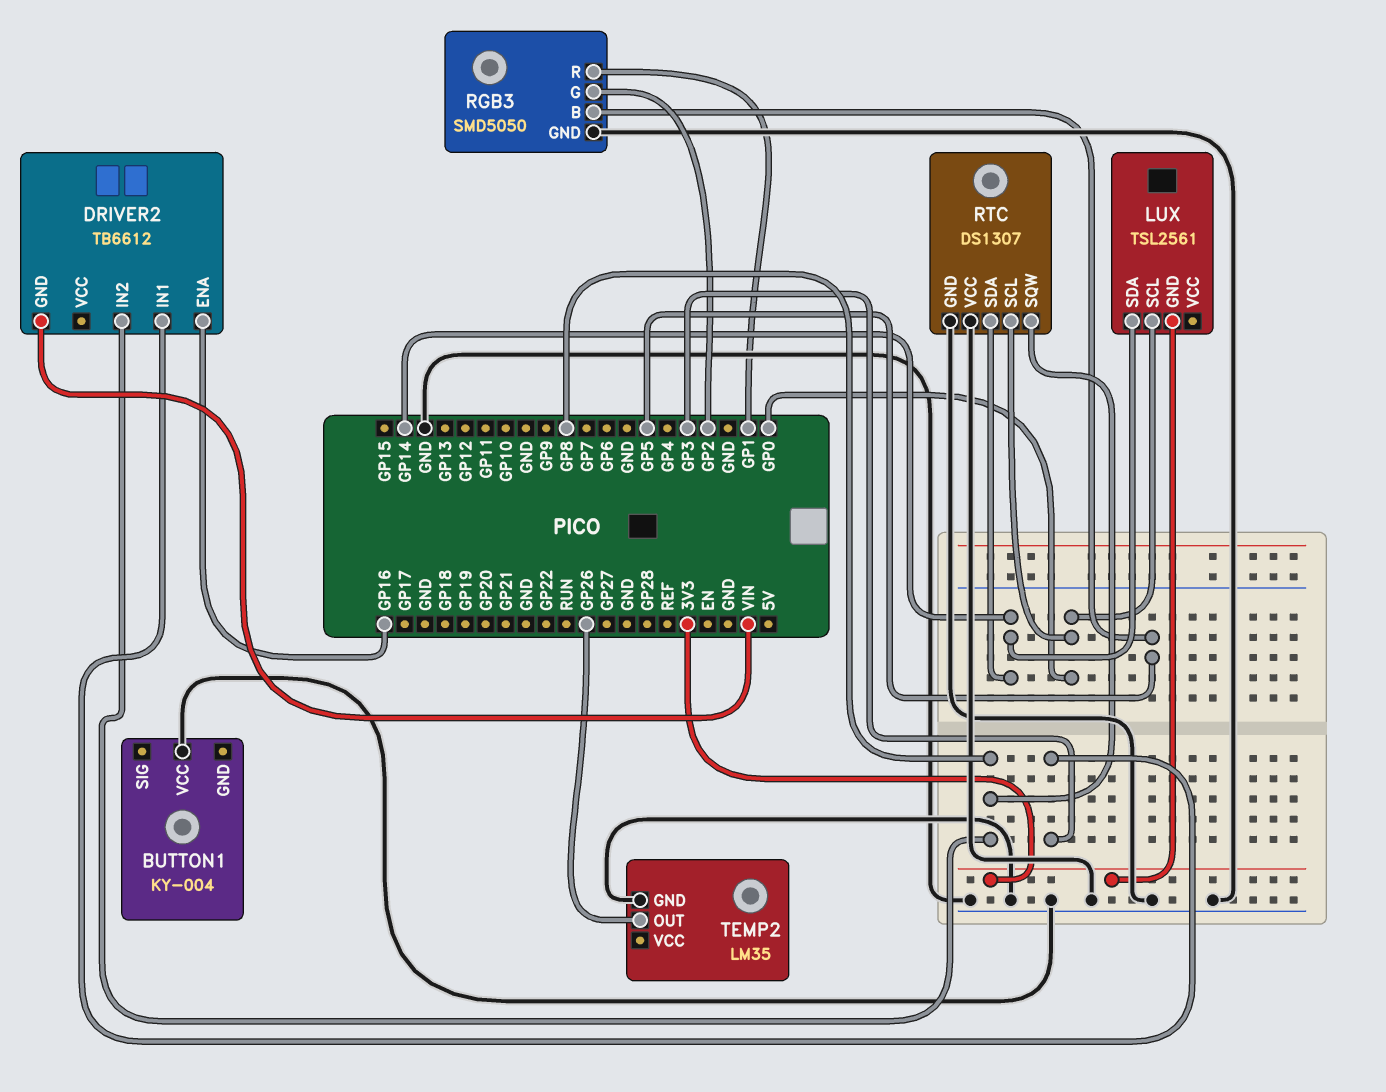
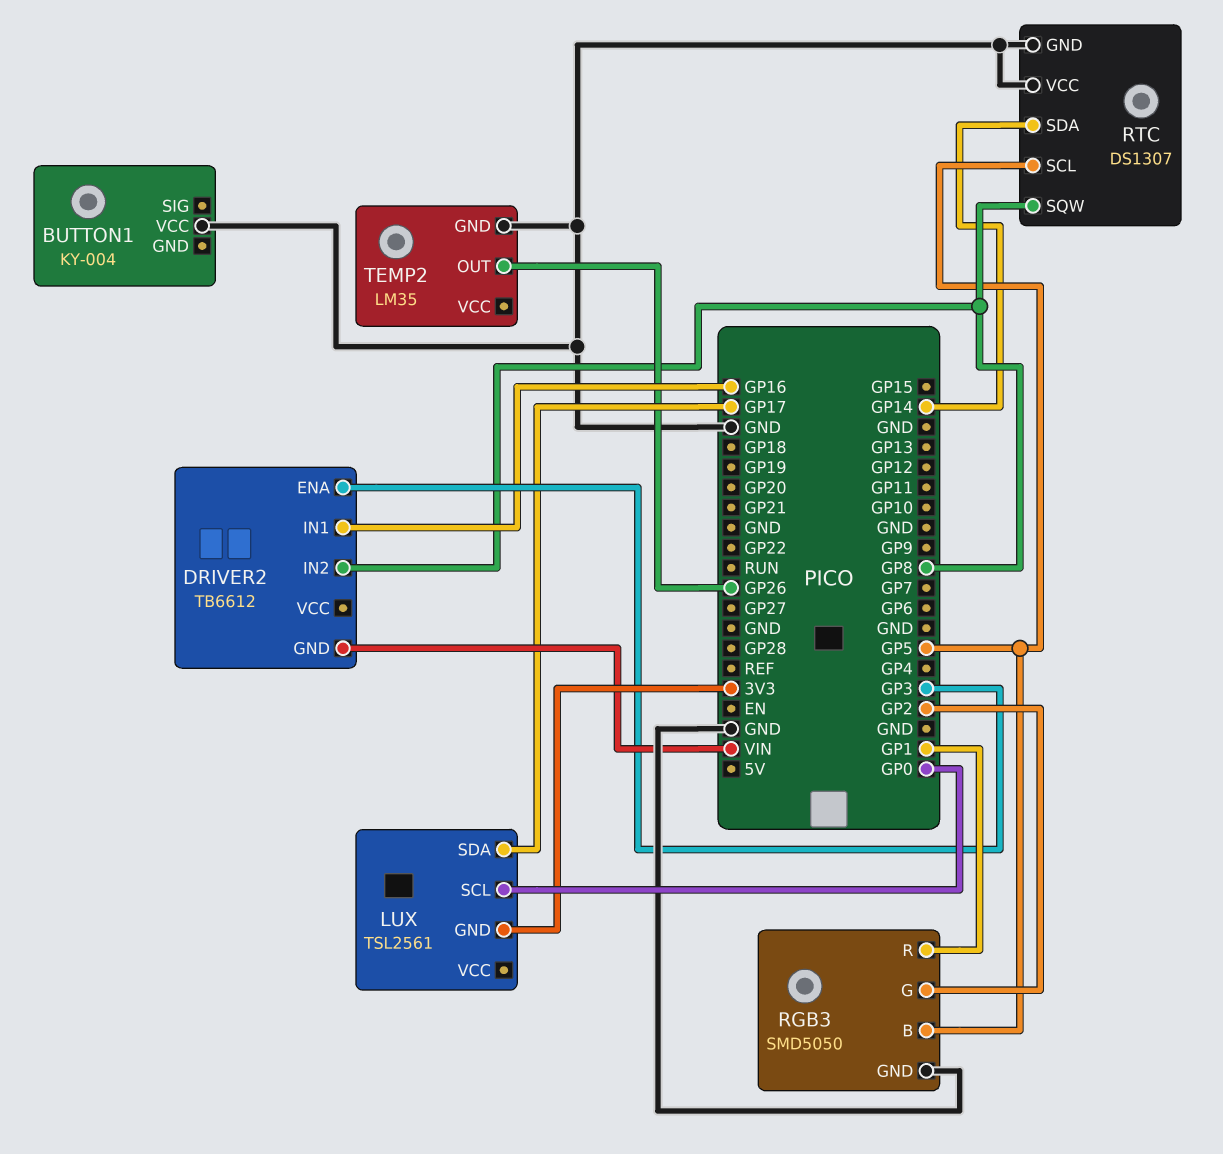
DRIVER2 pin ENA: GP16 -> GP3
DRIVER2 pin IN1: GP3 -> GP16
LUX pin SDA: GP14 -> GP17
RTC pin SCL: GP0 -> GP5

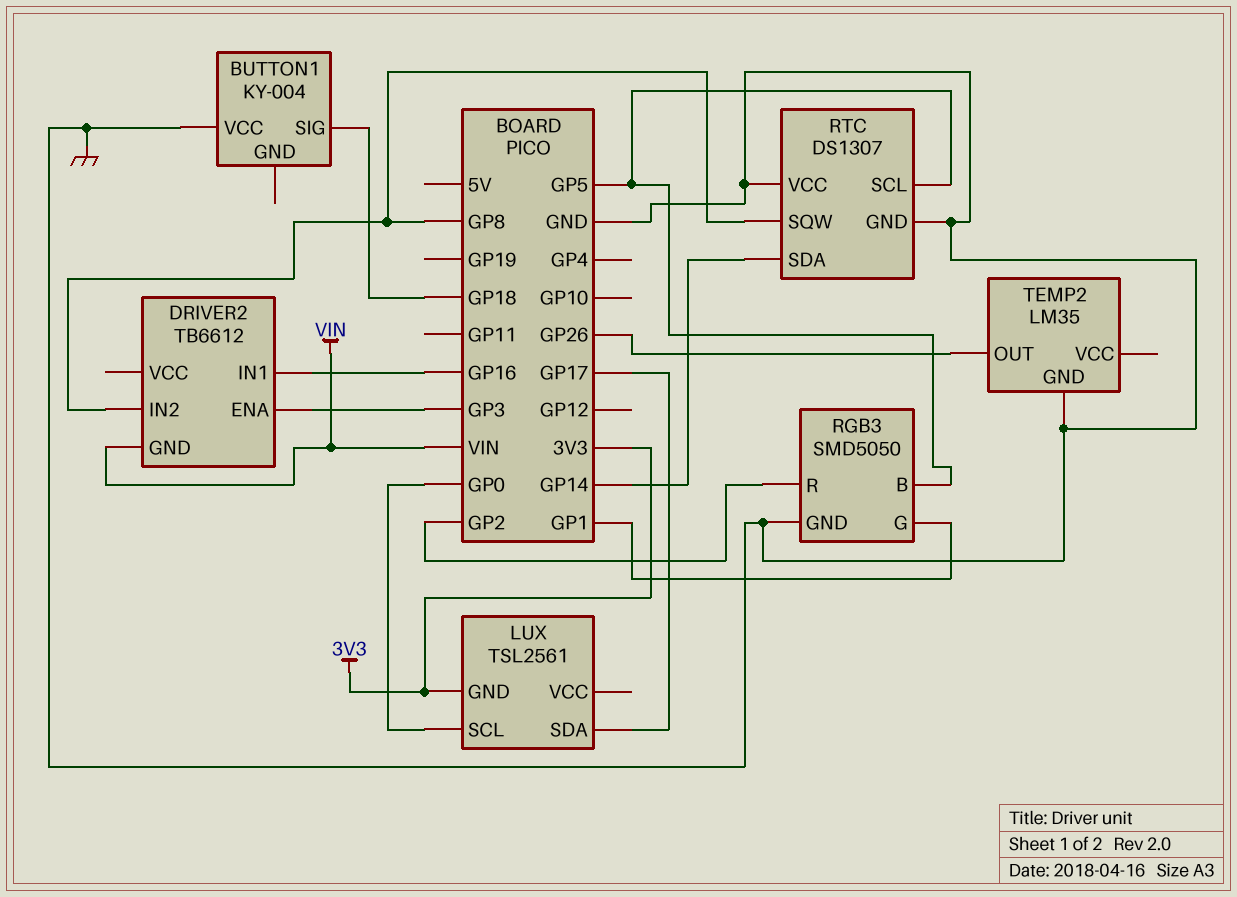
BUTTON1 pin SIG: none -> GP18
RGB3 pin G: GP2 -> GP1
RGB3 pin R: GP1 -> GP2

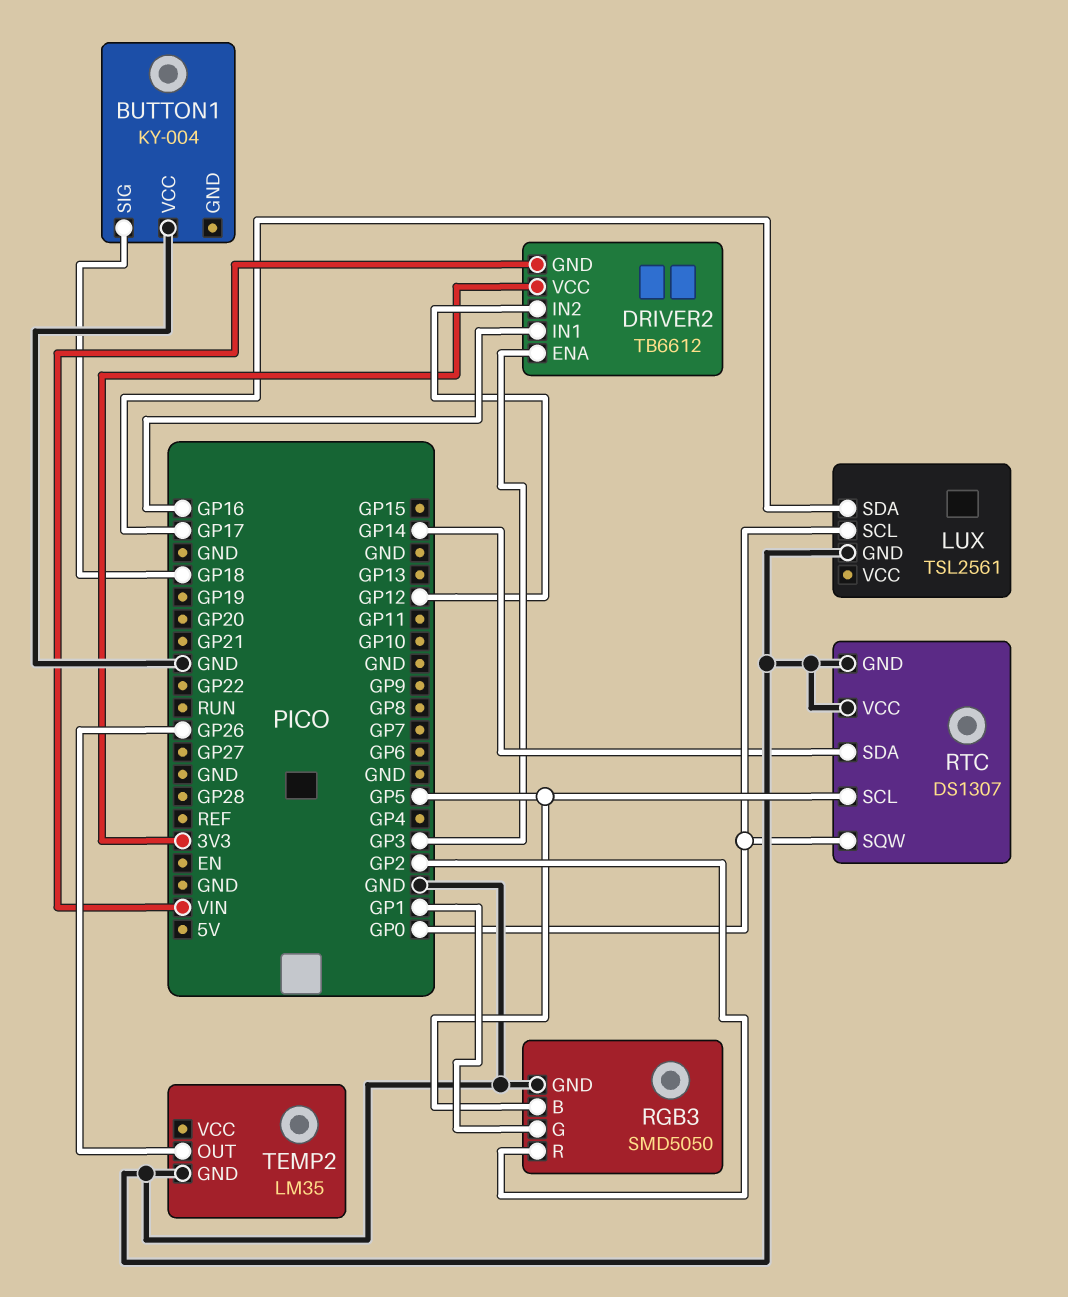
DRIVER2 pin IN2: GP8 -> GP12
DRIVER2 pin VCC: none -> 3V3
LUX pin GND: 3V3 -> GND
RTC pin SQW: GP8 -> GP0

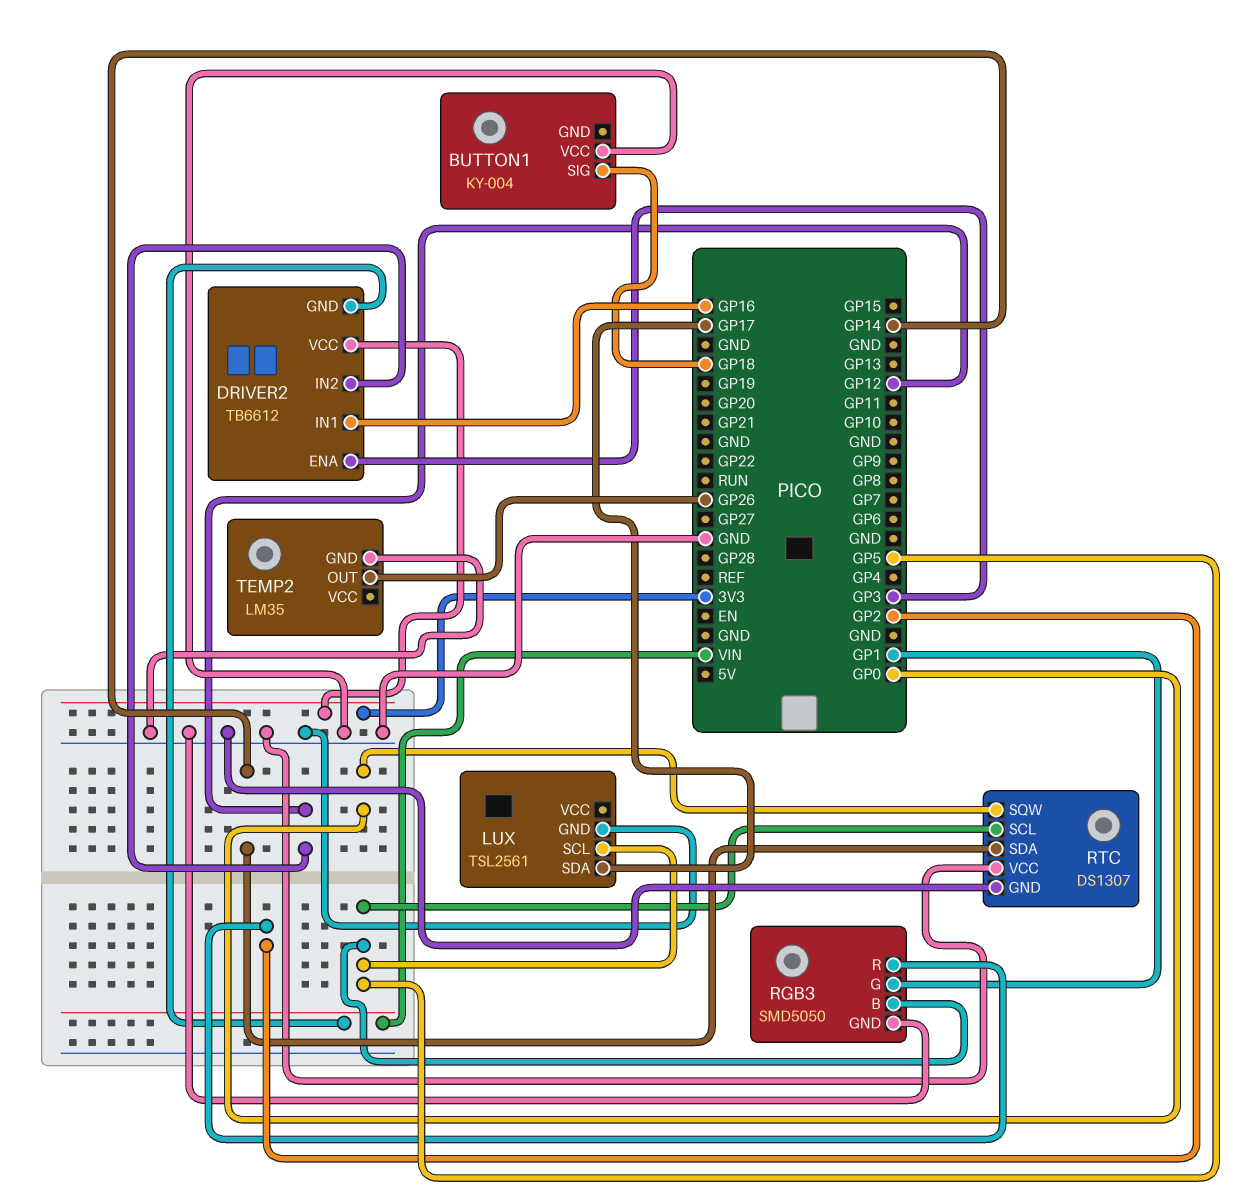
LUX pin SCL: GP0 -> GP5

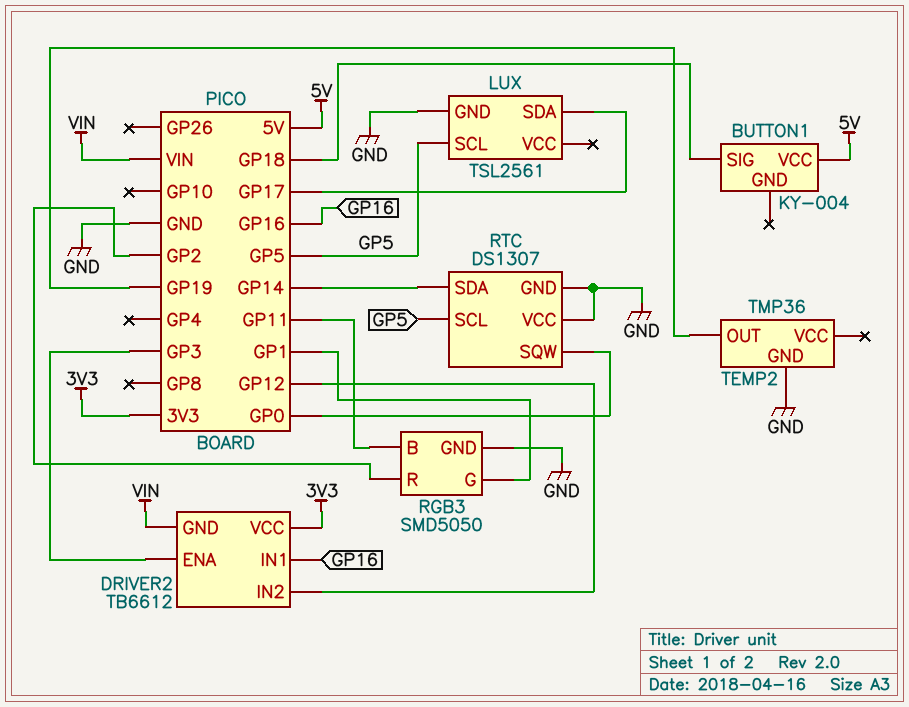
BUTTON1 pin VCC: GND -> 5V
RGB3 pin B: GP5 -> GP11
TEMP2: LM35 -> TMP36
TEMP2 pin OUT: GP26 -> GP19

